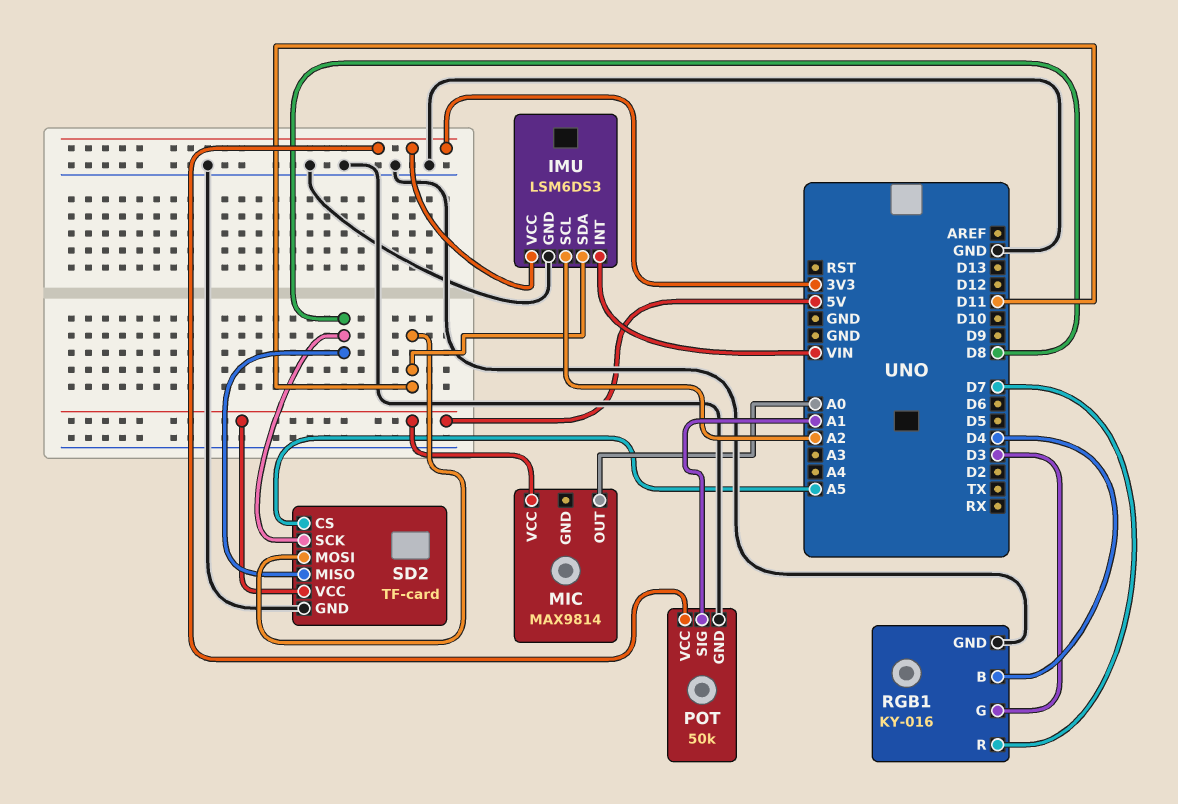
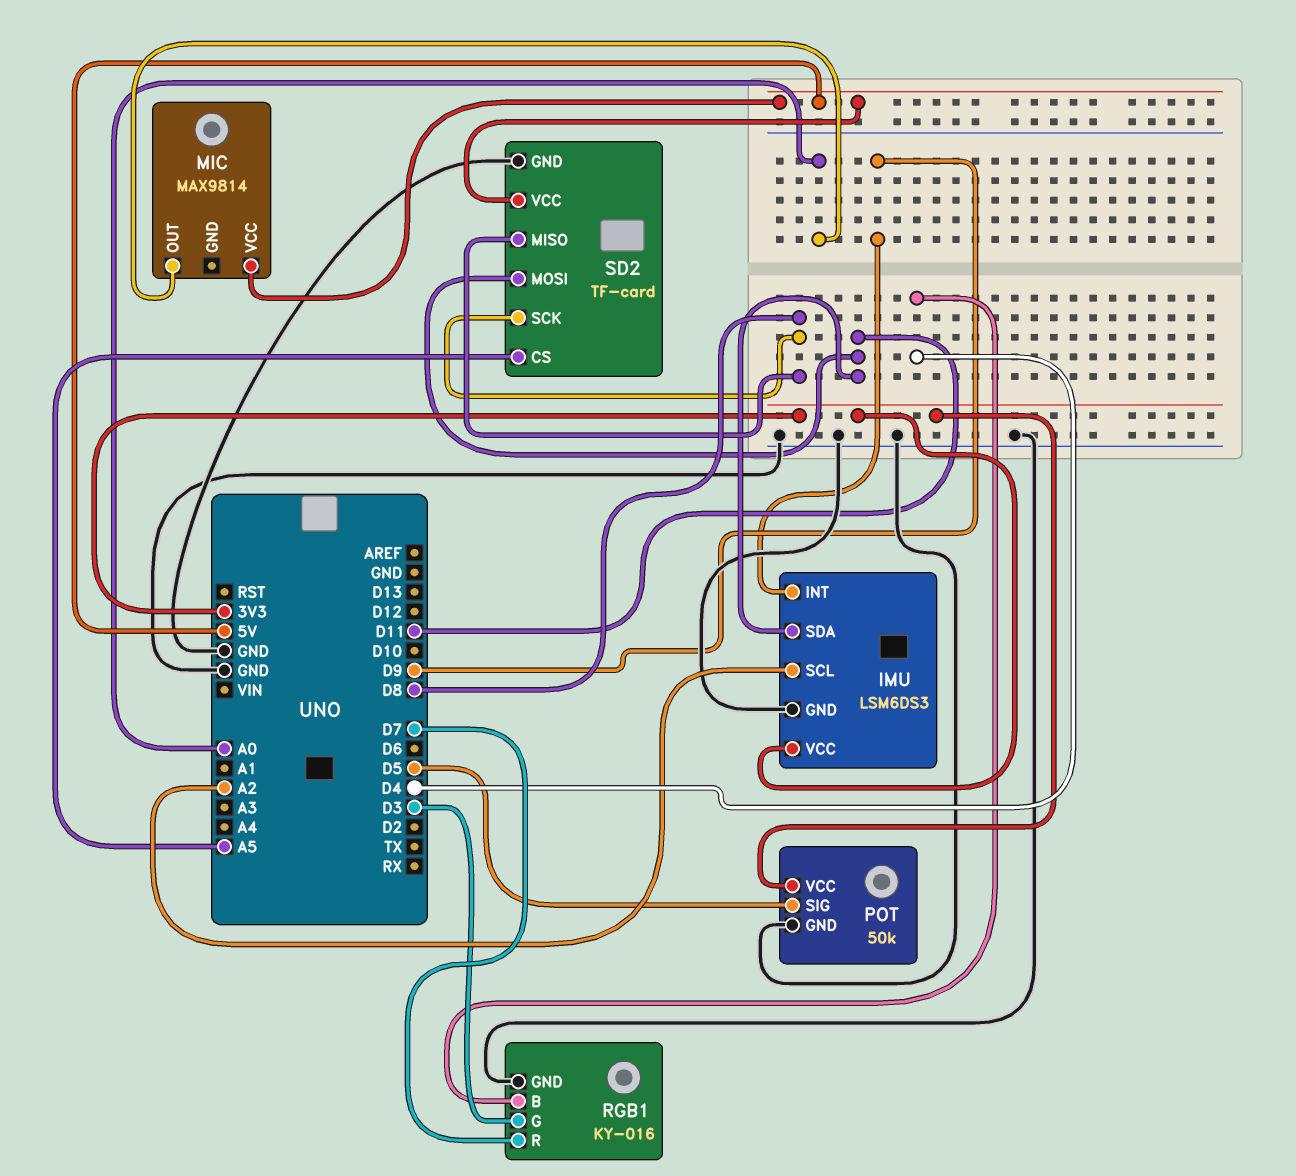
IMU pin INT: VIN -> D9
POT pin SIG: A1 -> D5

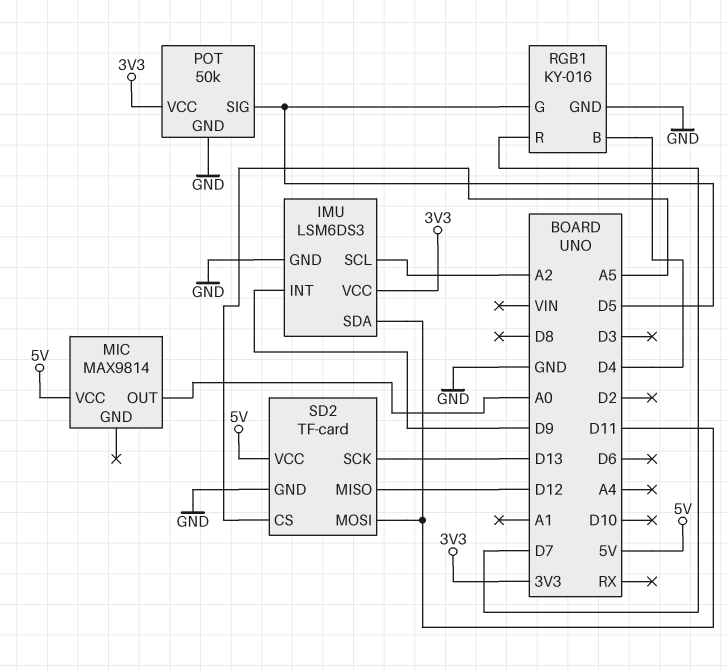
RGB1 pin G: D3 -> D5
SD2 pin MISO: D8 -> D12
SD2 pin SCK: D8 -> D13

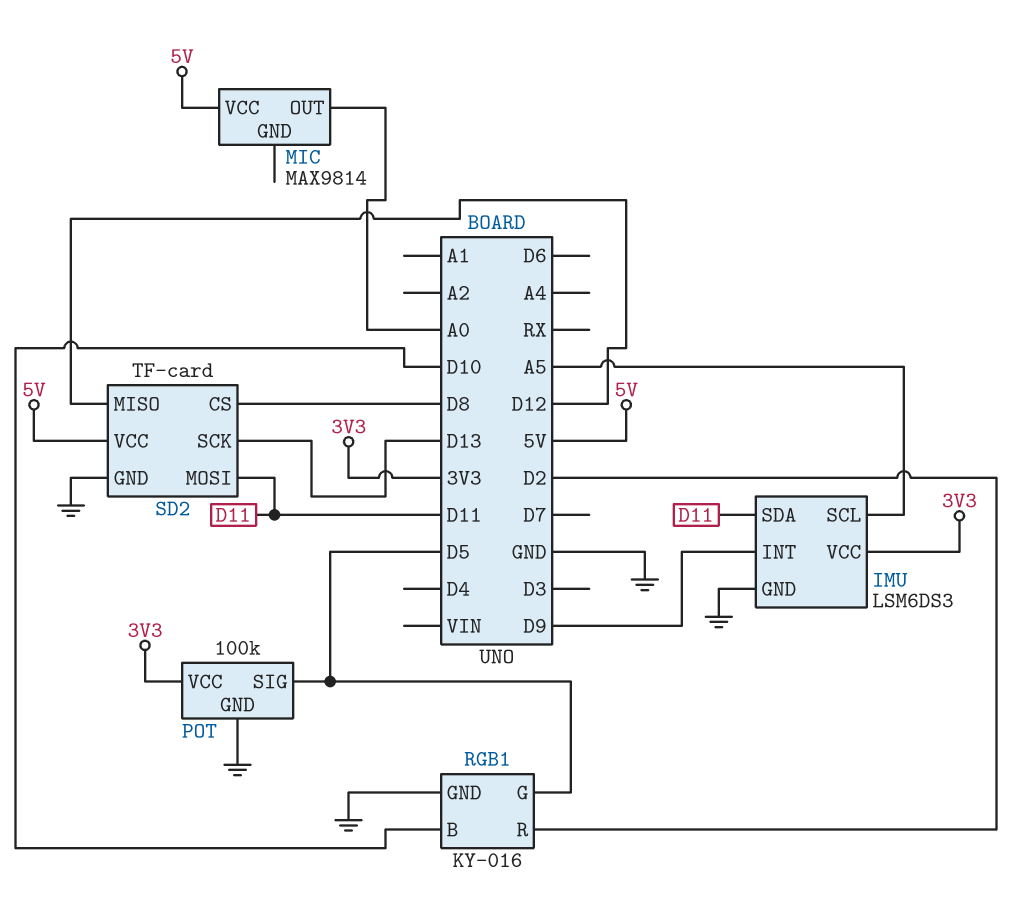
IMU pin SCL: A2 -> A5
POT: 50k -> 100k
RGB1 pin B: D4 -> D10
RGB1 pin R: D7 -> D2
SD2 pin CS: A5 -> D8

